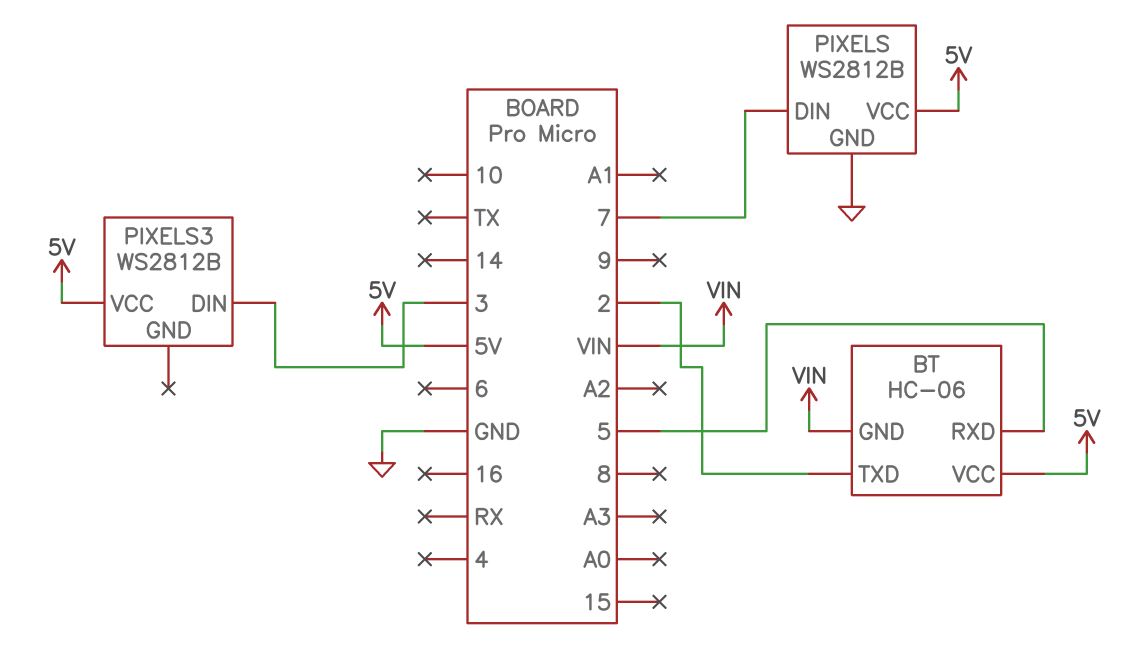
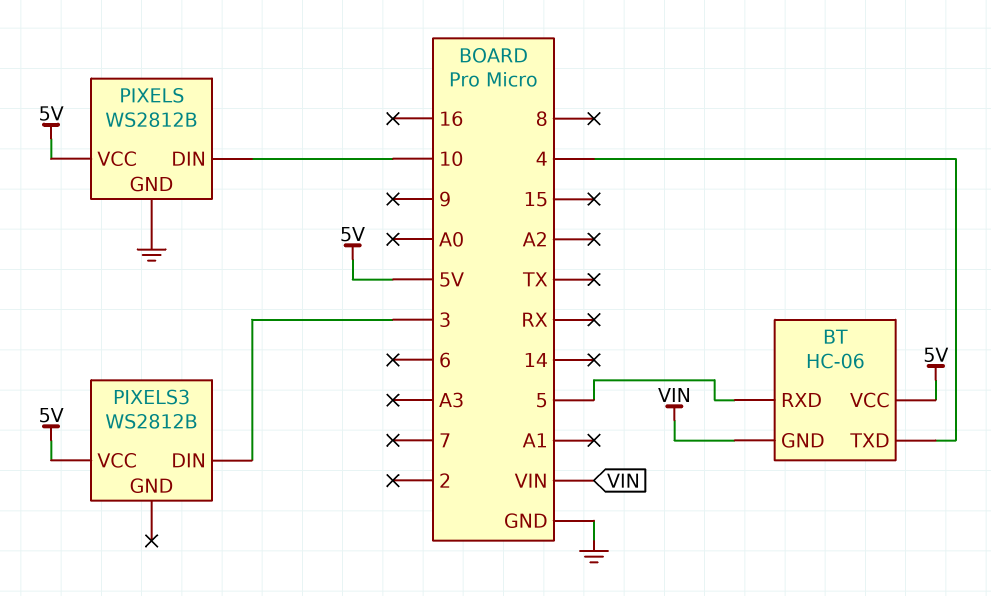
BT pin TXD: 2 -> 4
PIXELS pin DIN: 7 -> 10

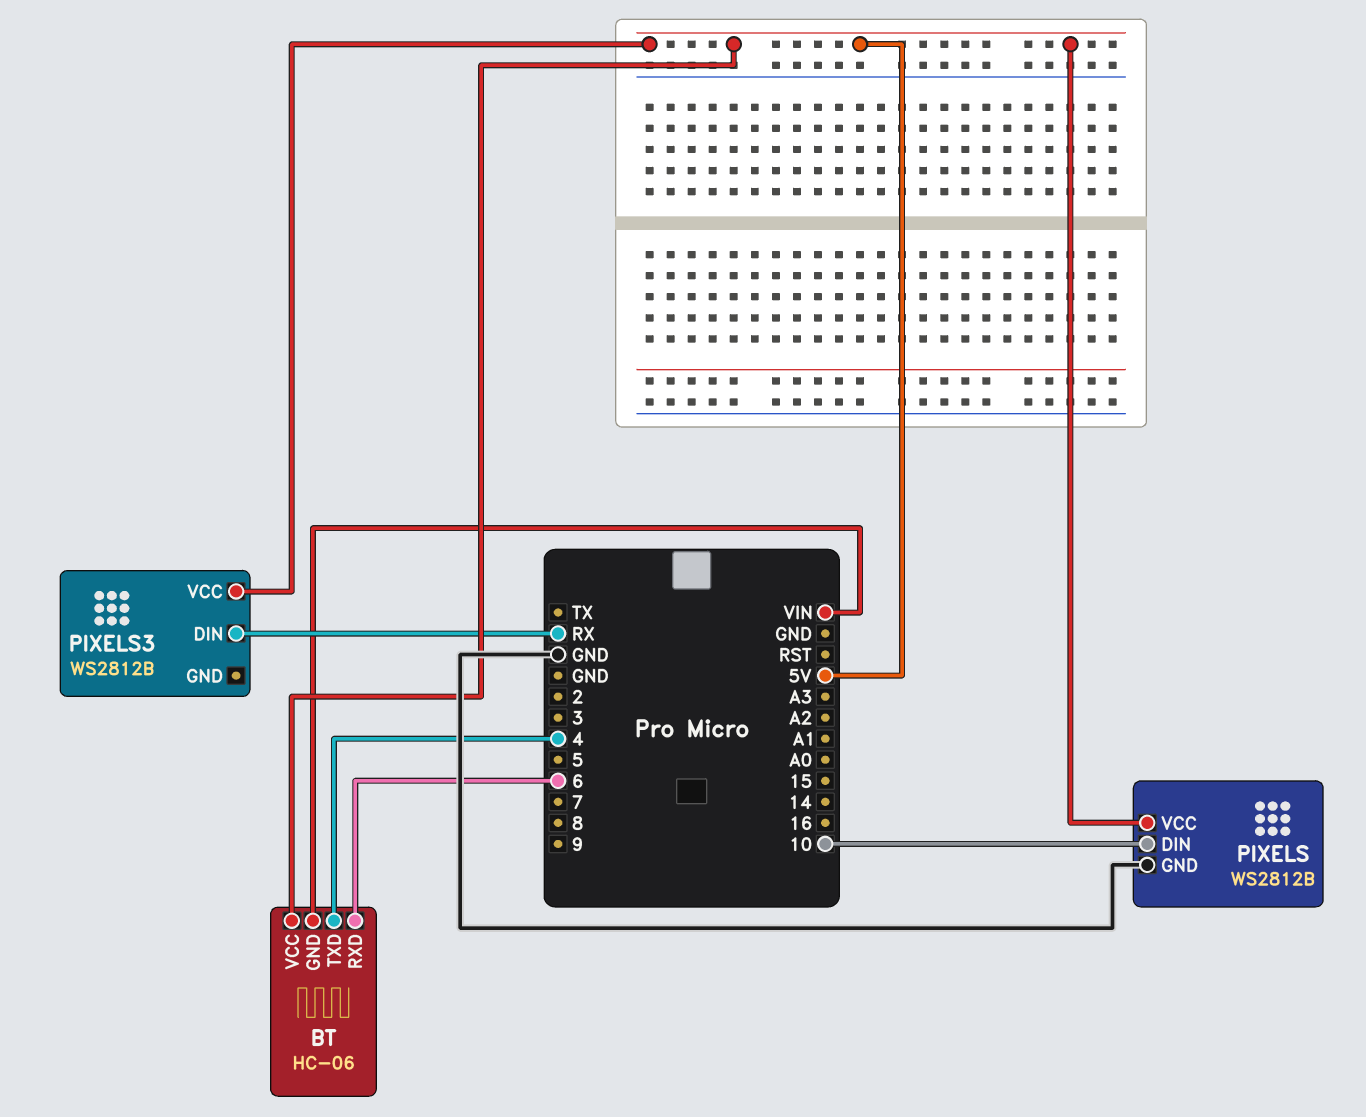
BT pin RXD: 5 -> 6
PIXELS3 pin DIN: 3 -> RX

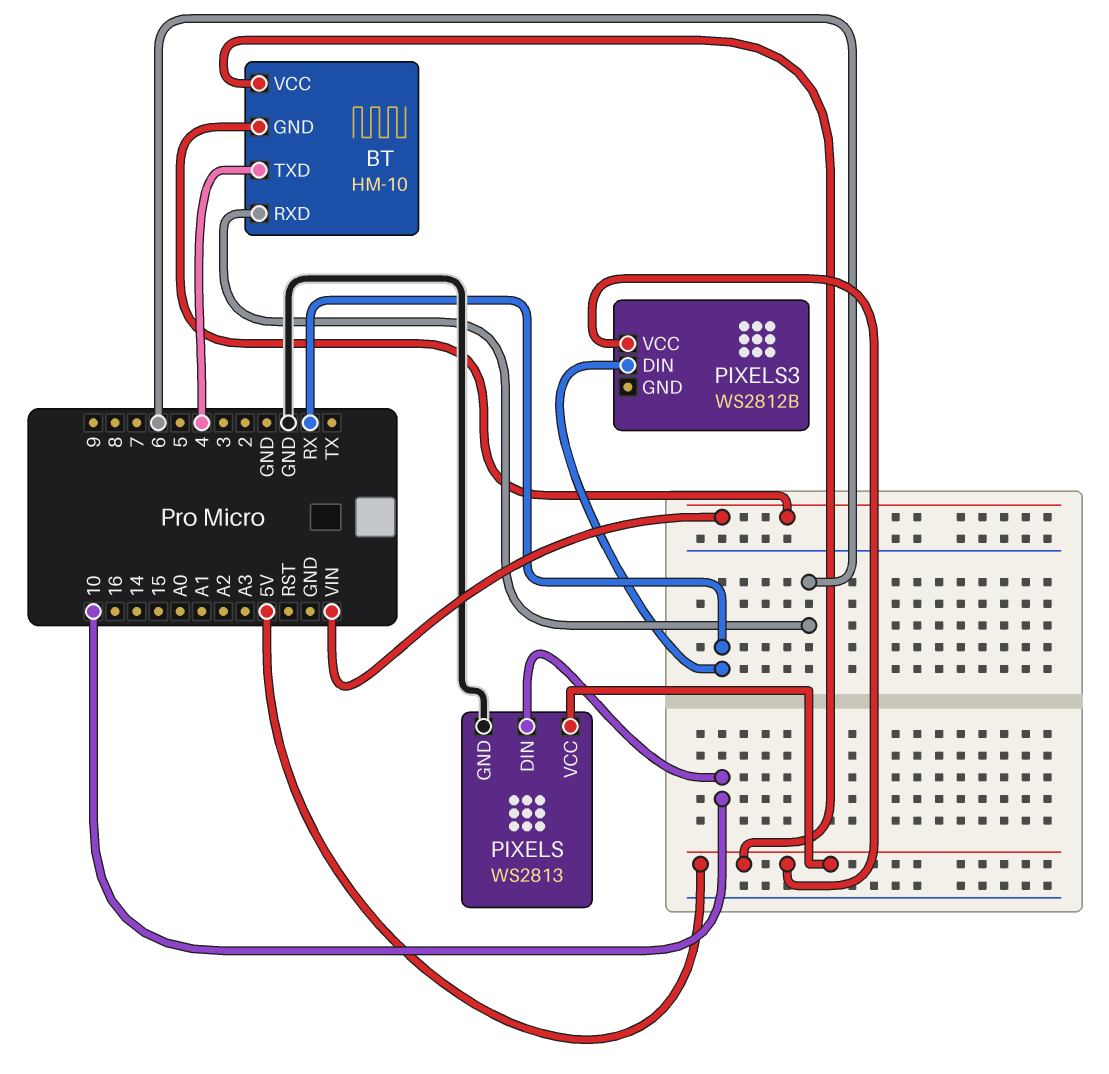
BT: HC-06 -> HM-10
PIXELS: WS2812B -> WS2813

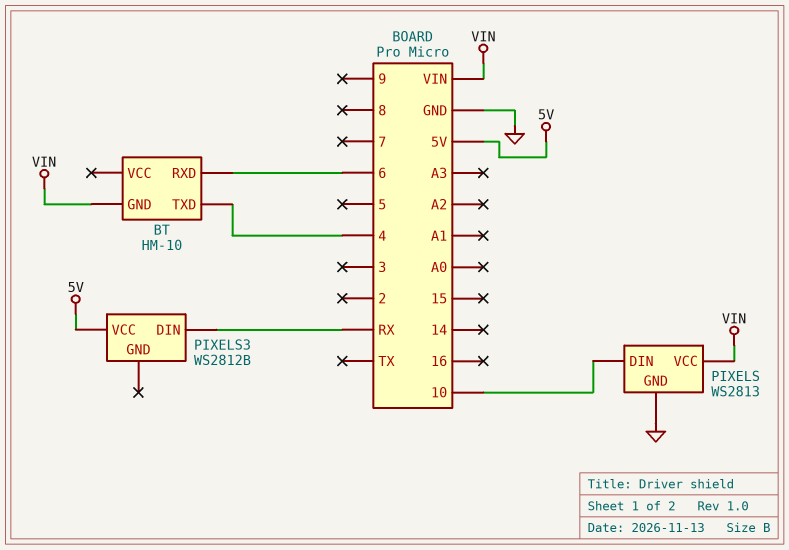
BT pin VCC: 5V -> none
PIXELS pin VCC: 5V -> VIN

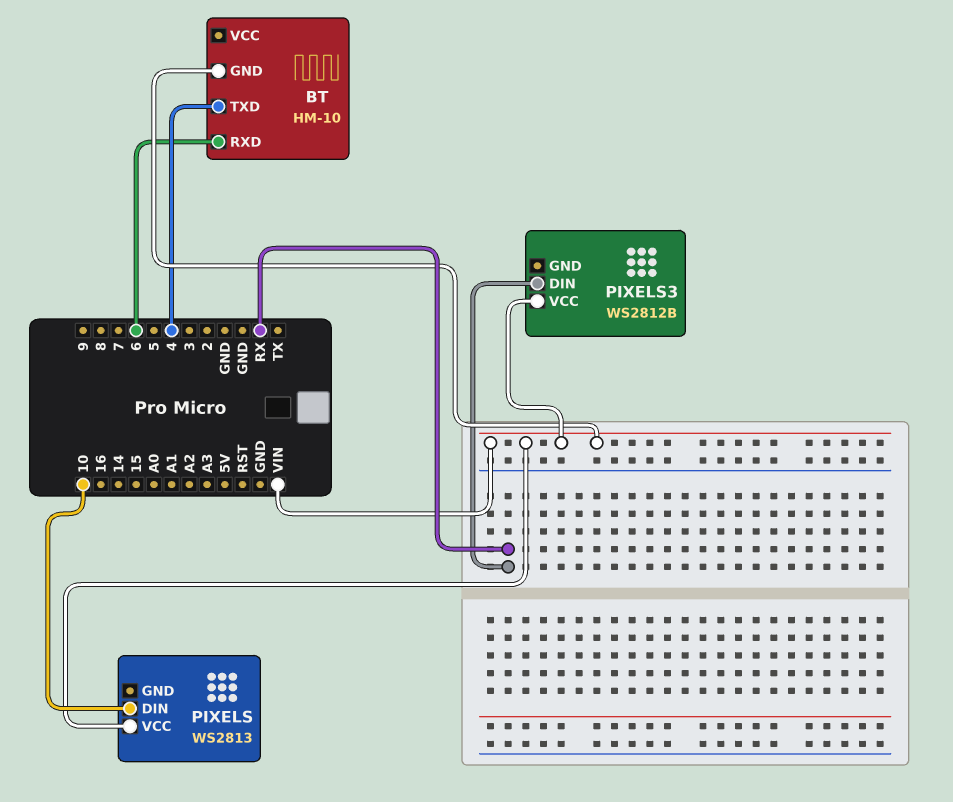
PIXELS pin GND: GND -> none
PIXELS3 pin VCC: 5V -> VIN

